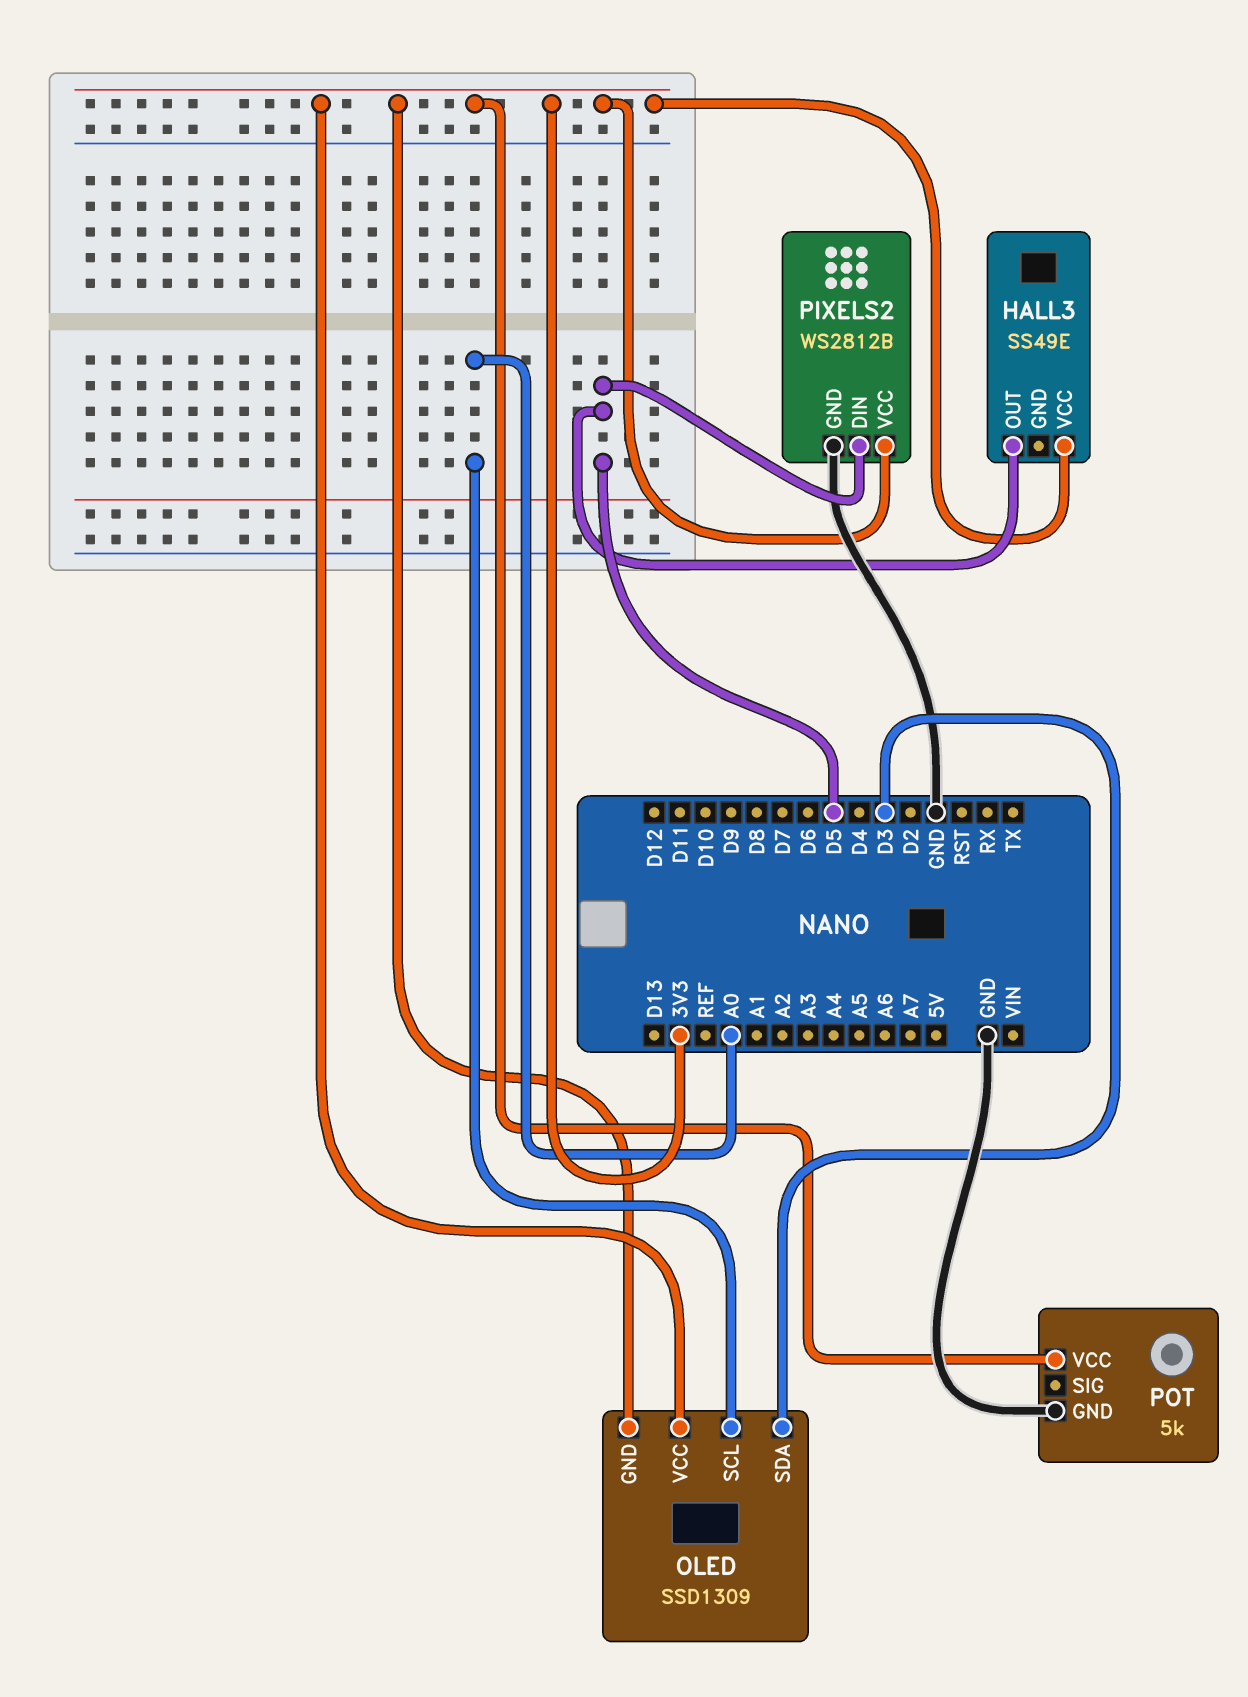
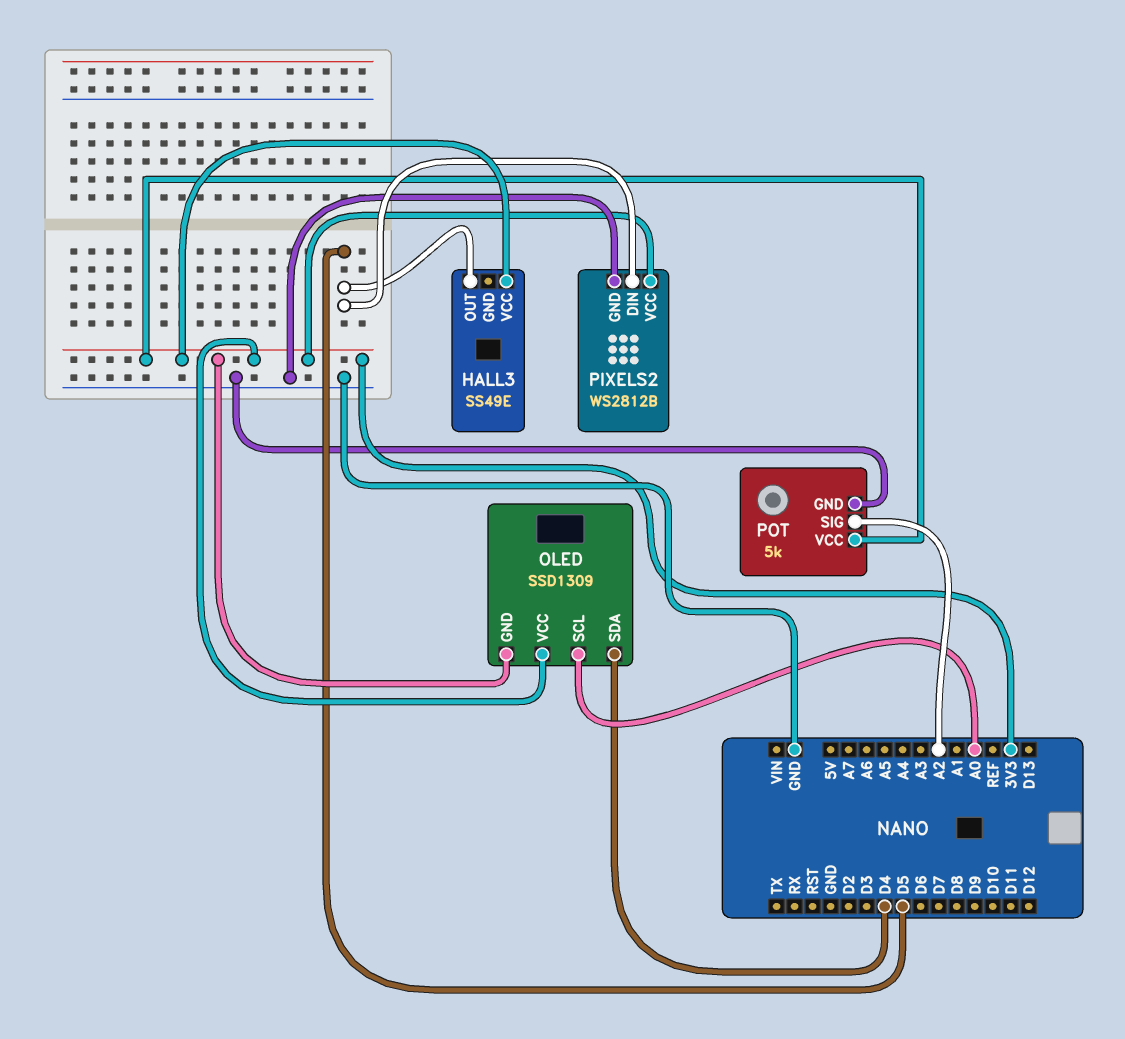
OLED pin SDA: D3 -> D4
POT pin SIG: none -> A2

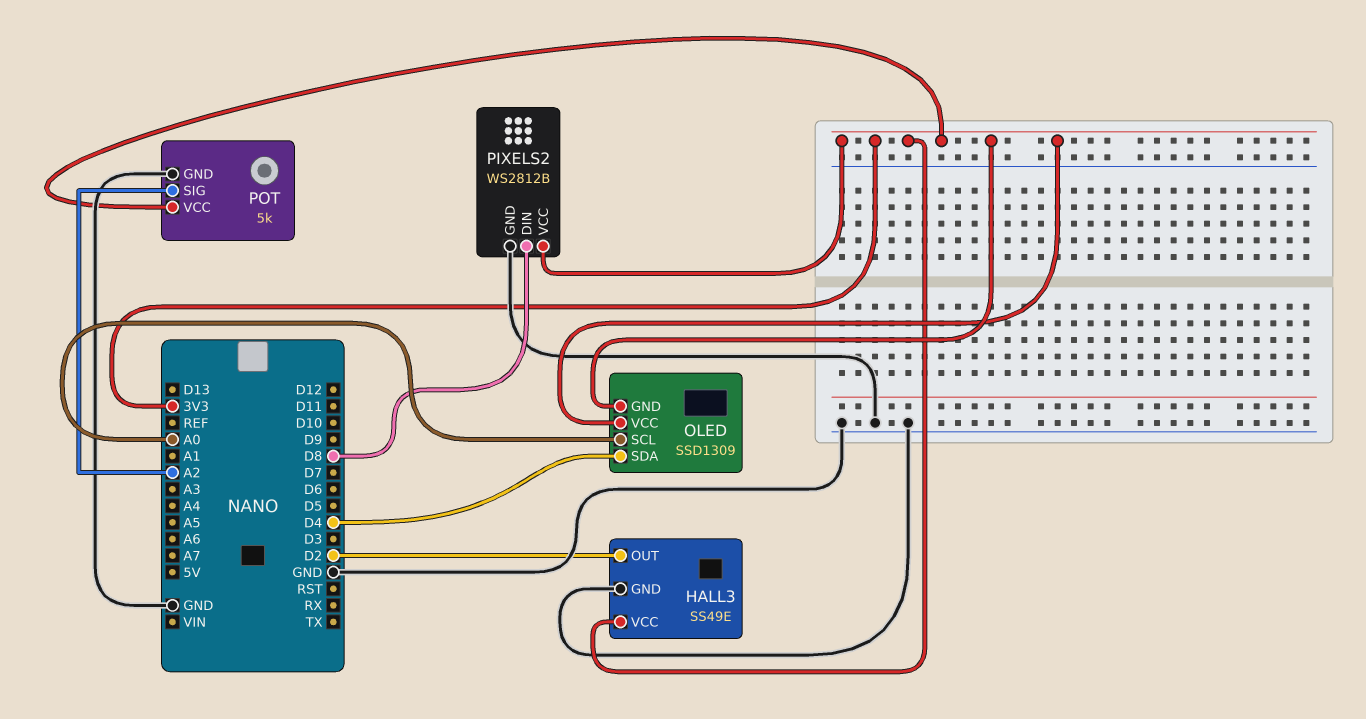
HALL3 pin GND: none -> GND
HALL3 pin OUT: D5 -> D2
PIXELS2 pin DIN: D5 -> D8

